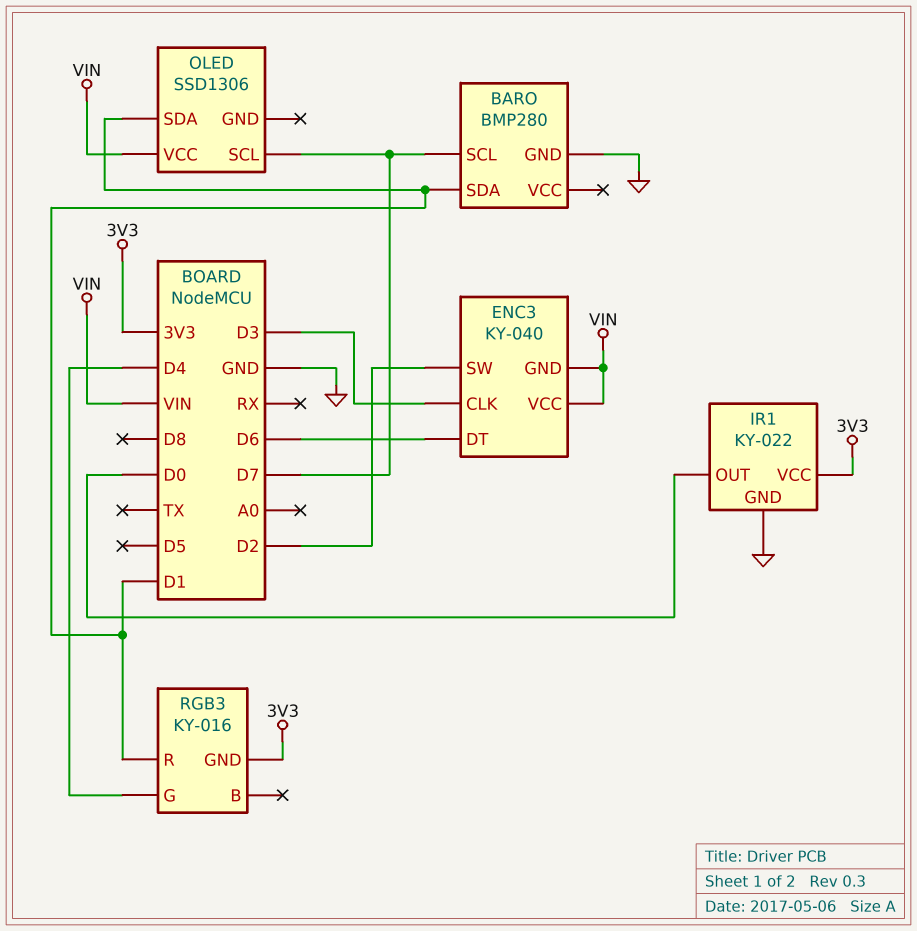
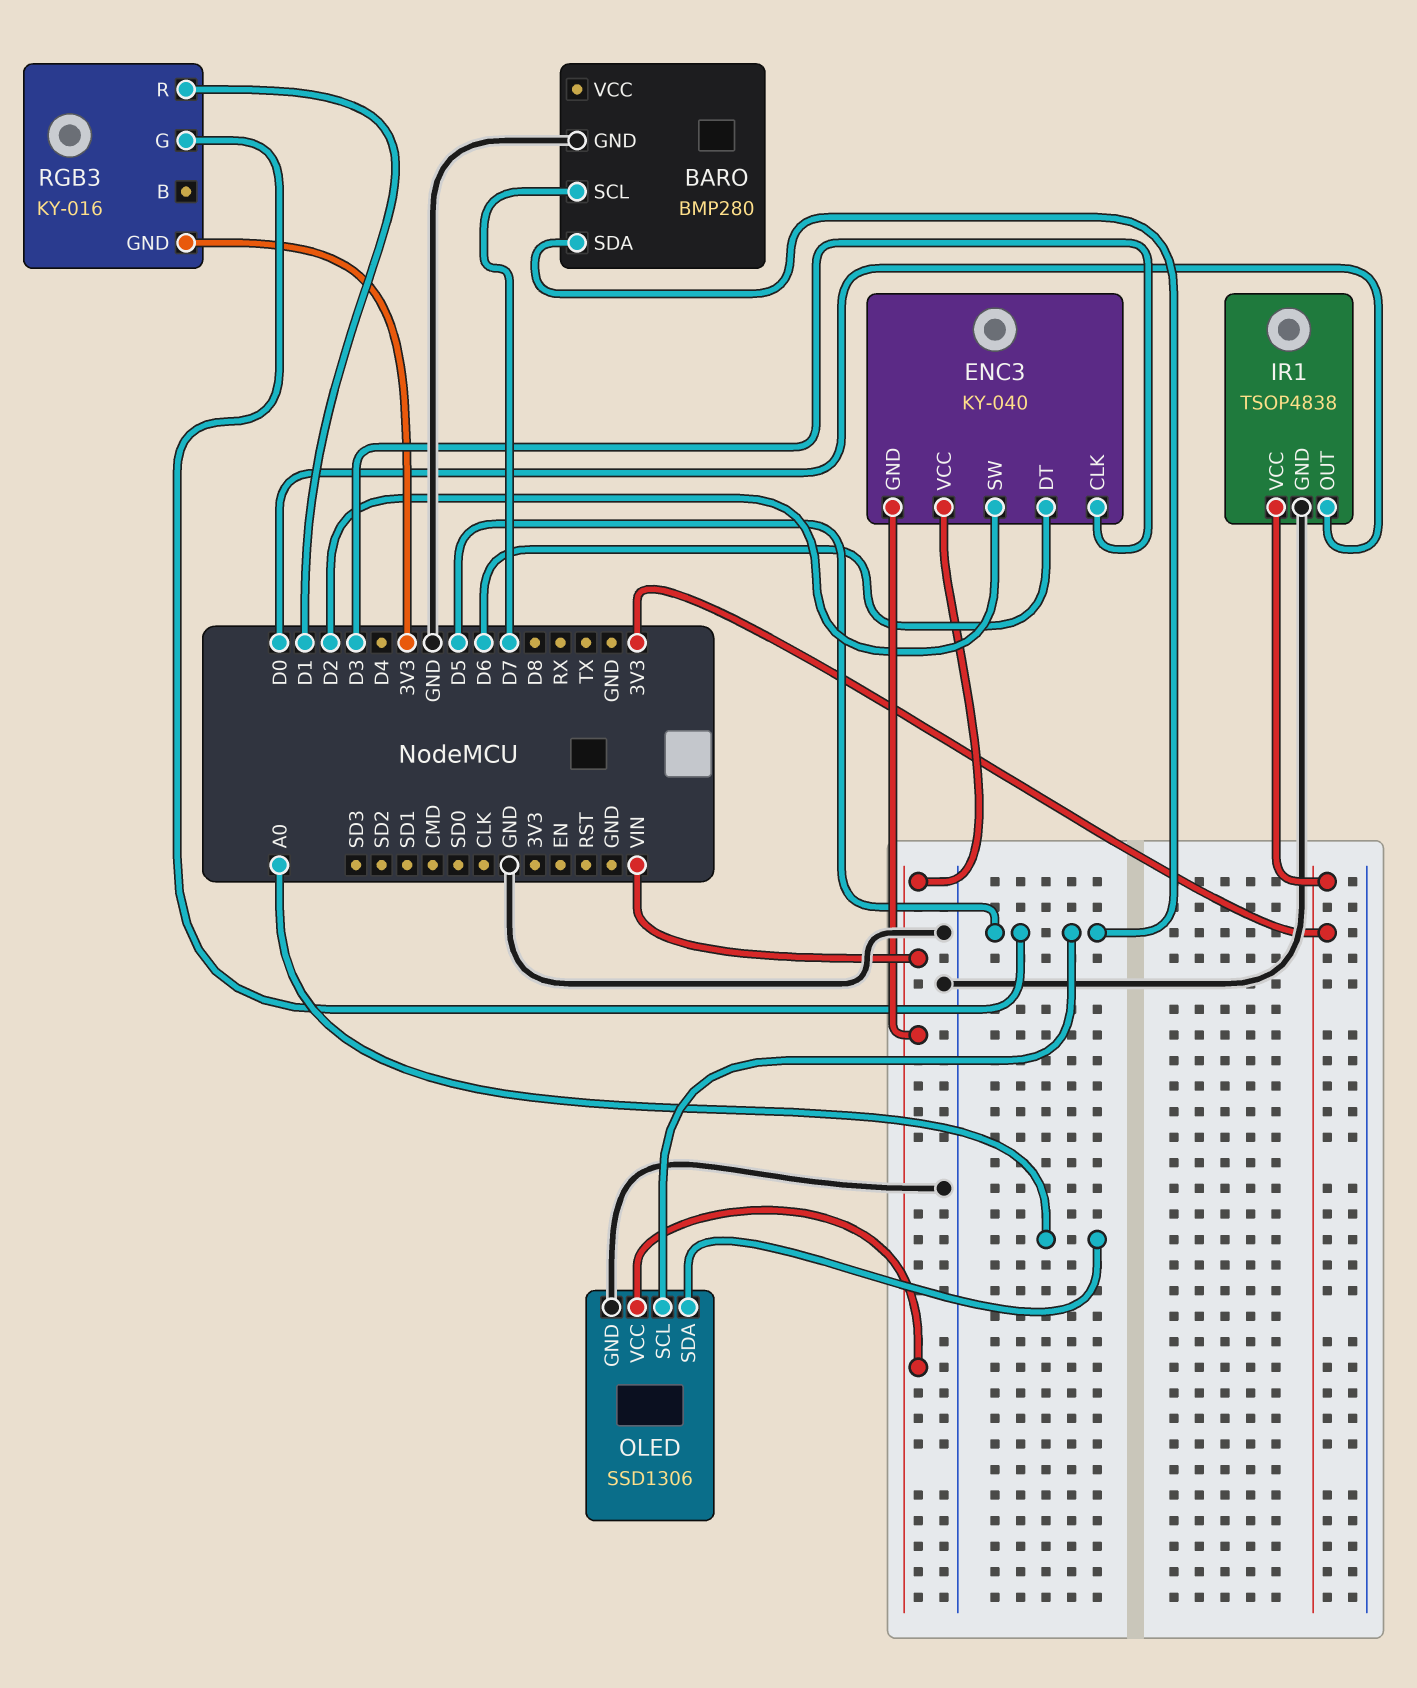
BARO pin SDA: D1 -> D5
IR1: KY-022 -> TSOP4838
OLED pin GND: none -> GND
OLED pin SCL: D7 -> D5
OLED pin SDA: D1 -> A0
RGB3 pin G: D4 -> D5

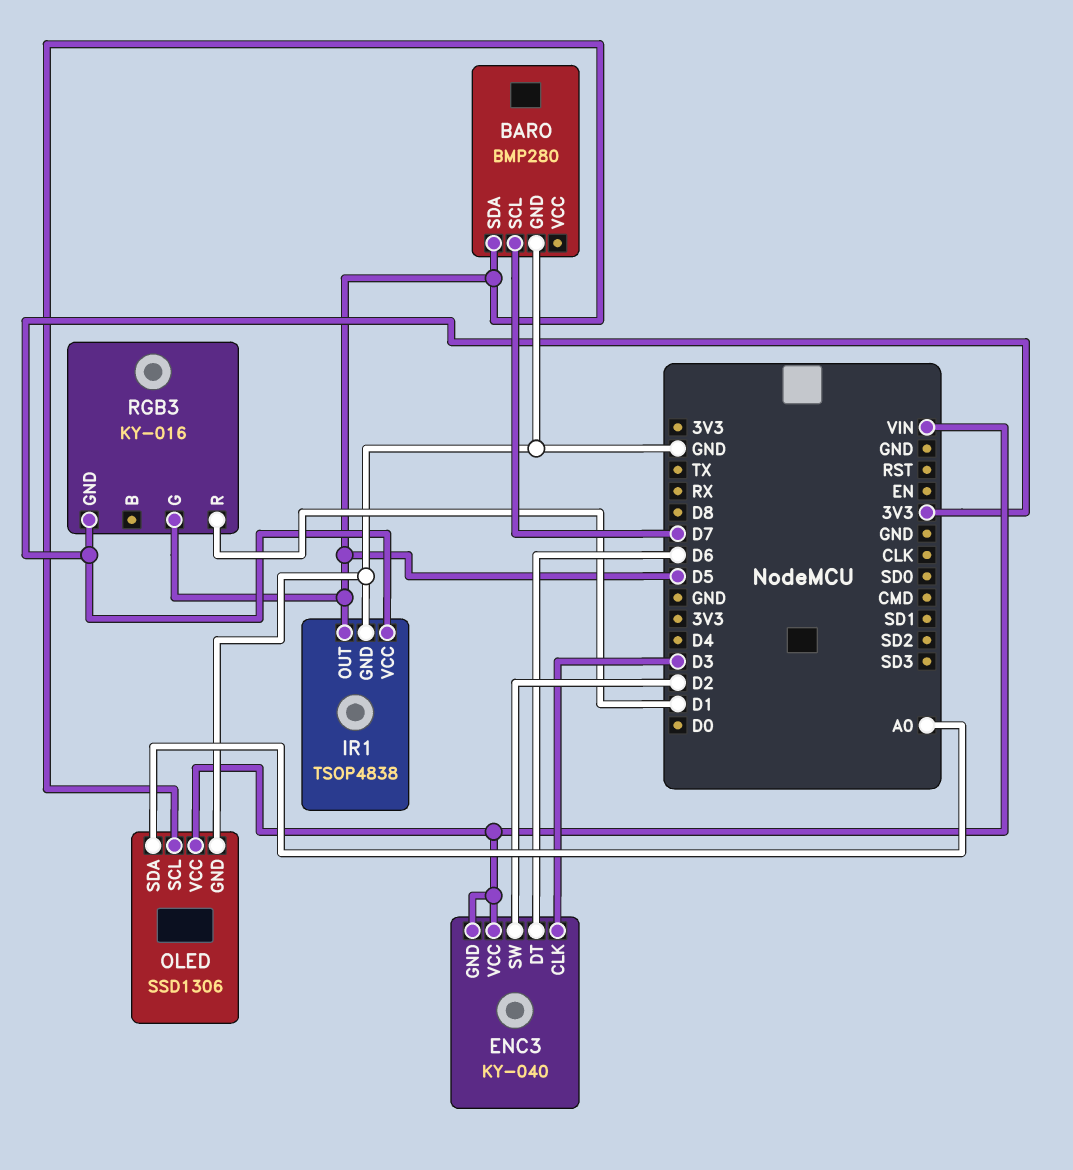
IR1 pin OUT: D0 -> D5

